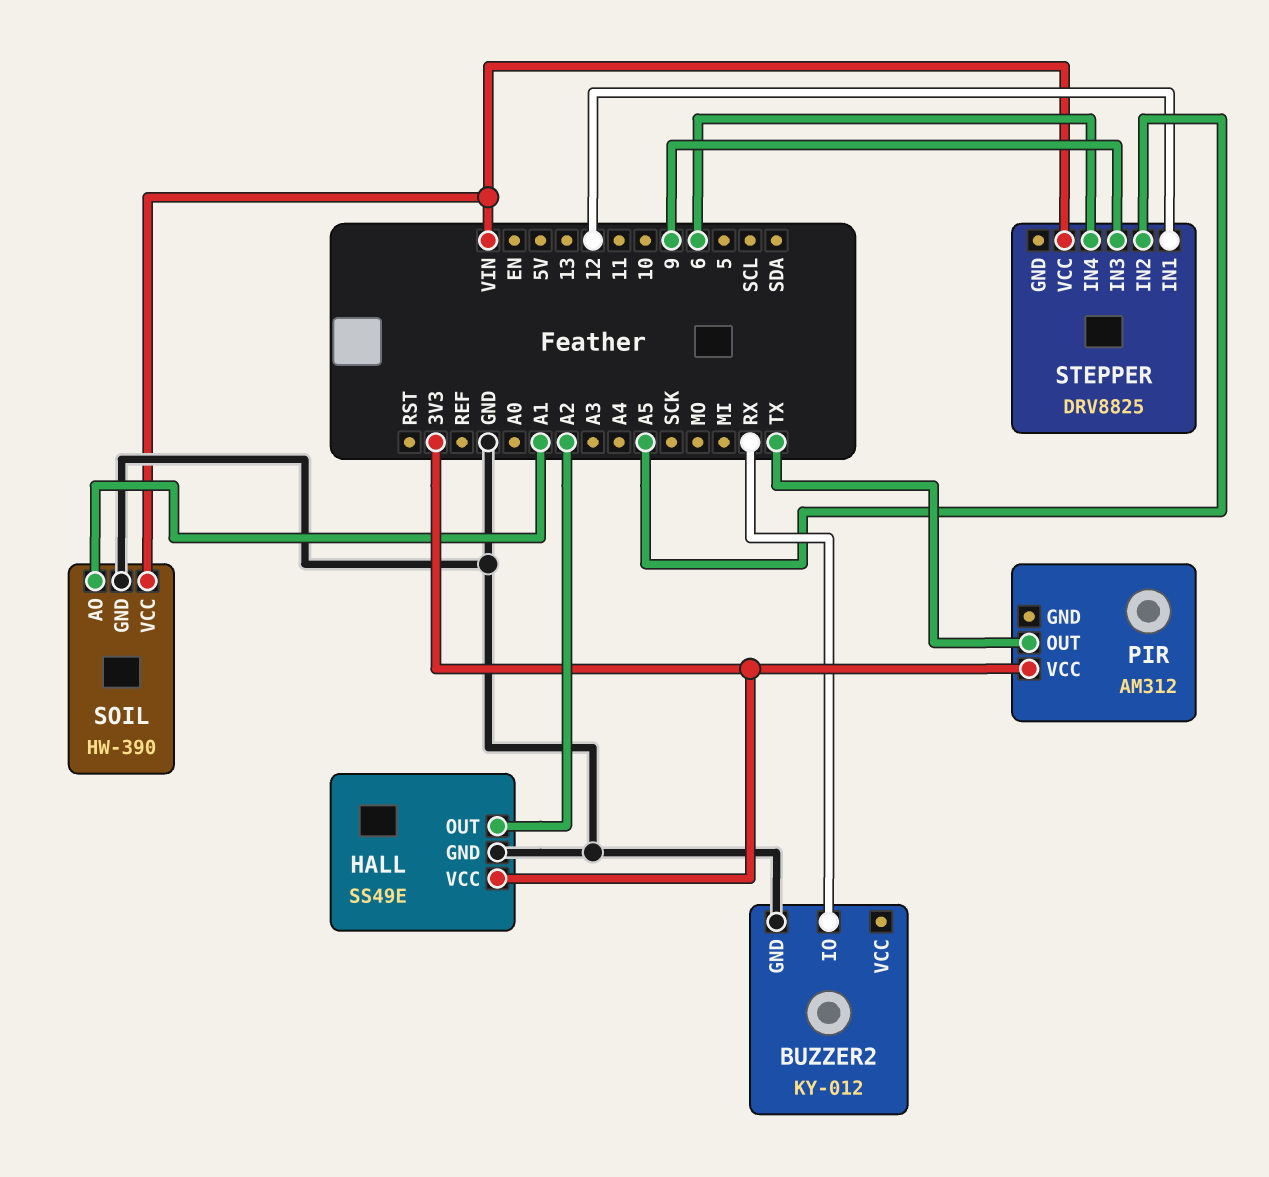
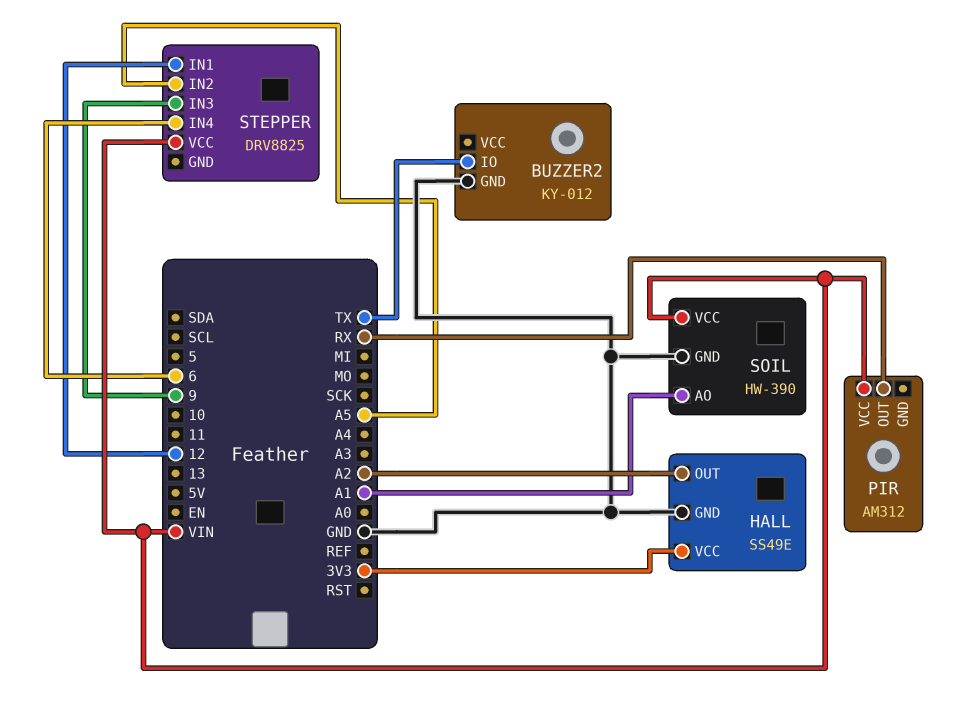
BUZZER2 pin IO: RX -> TX
PIR pin OUT: TX -> RX
PIR pin VCC: 3V3 -> VIN

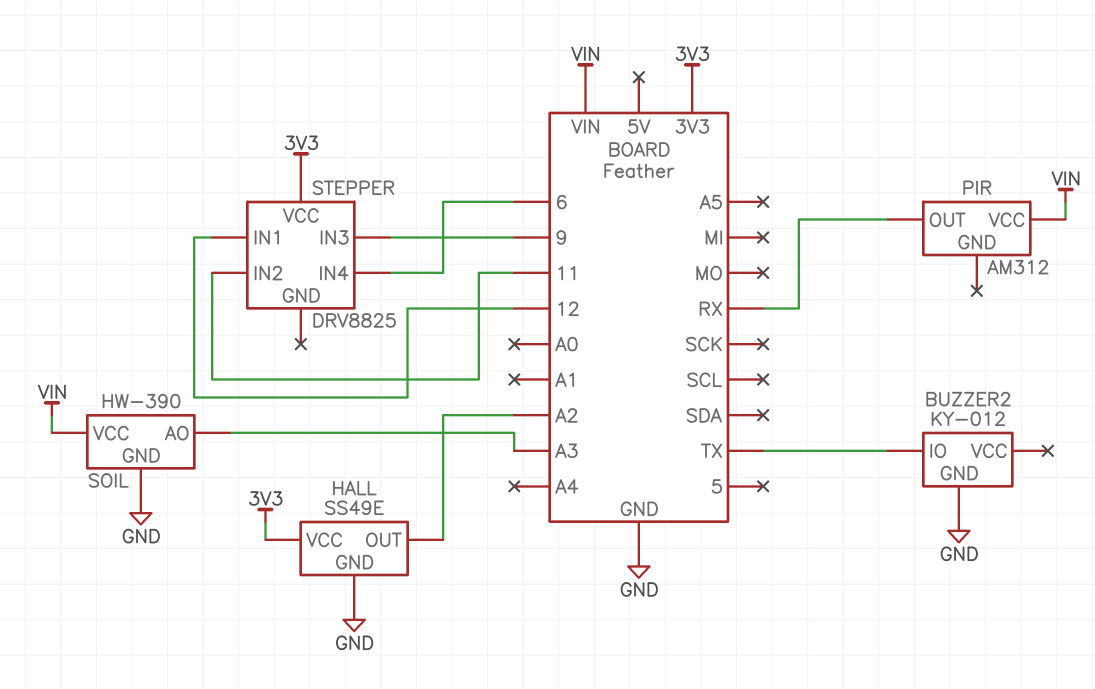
SOIL pin AO: A1 -> A3
STEPPER pin IN2: A5 -> 11
STEPPER pin VCC: VIN -> 3V3

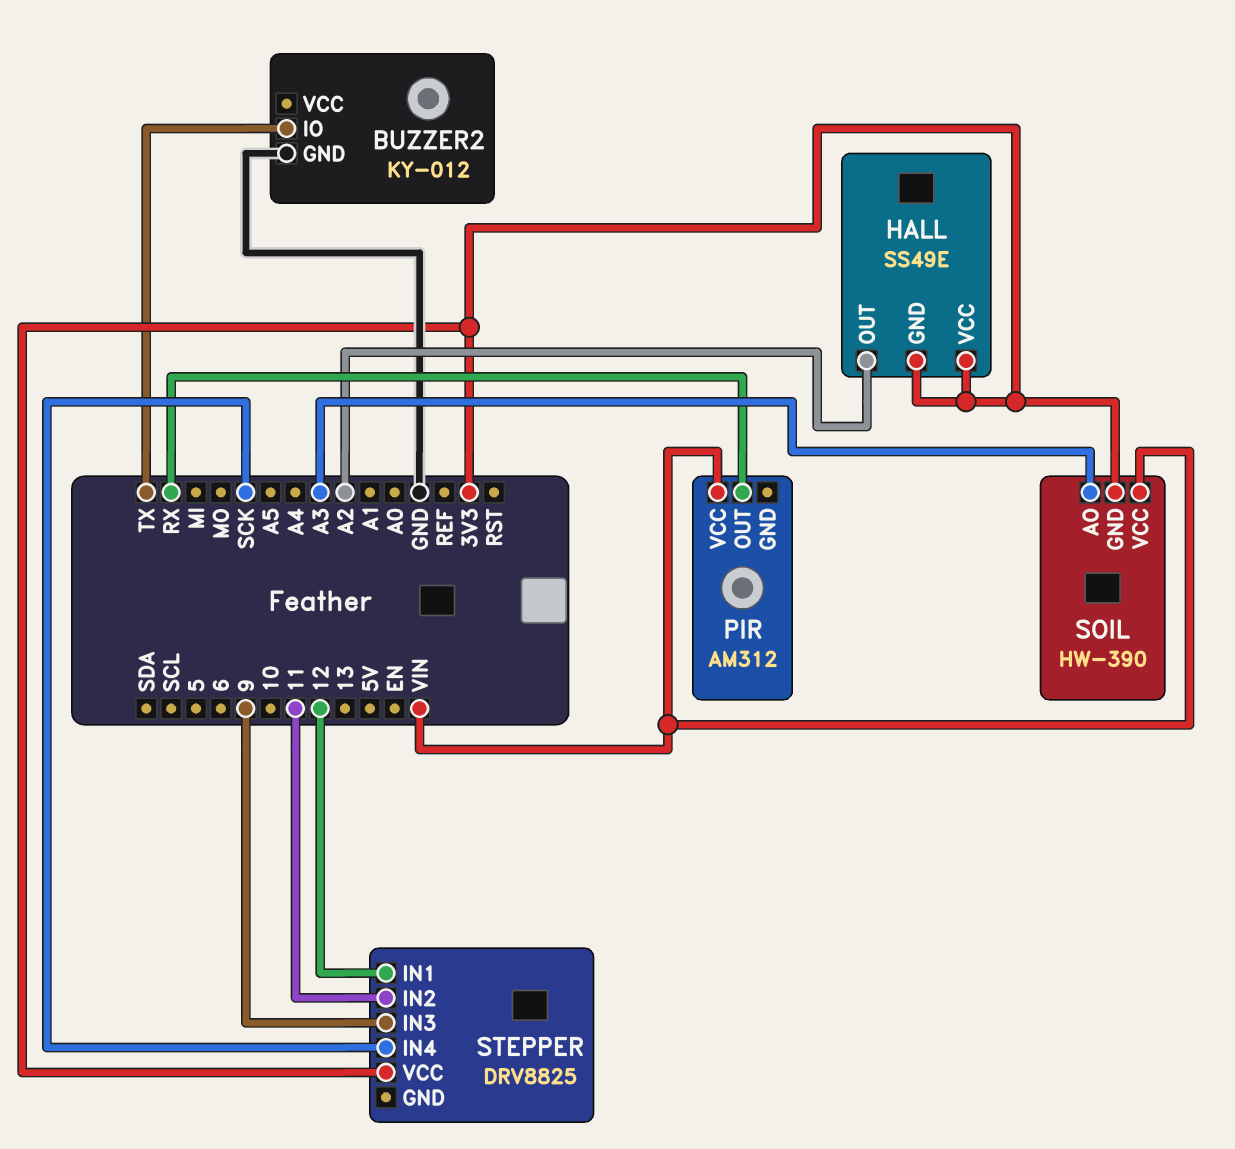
HALL pin GND: GND -> 3V3
SOIL pin GND: GND -> 3V3
STEPPER pin IN4: 6 -> SCK

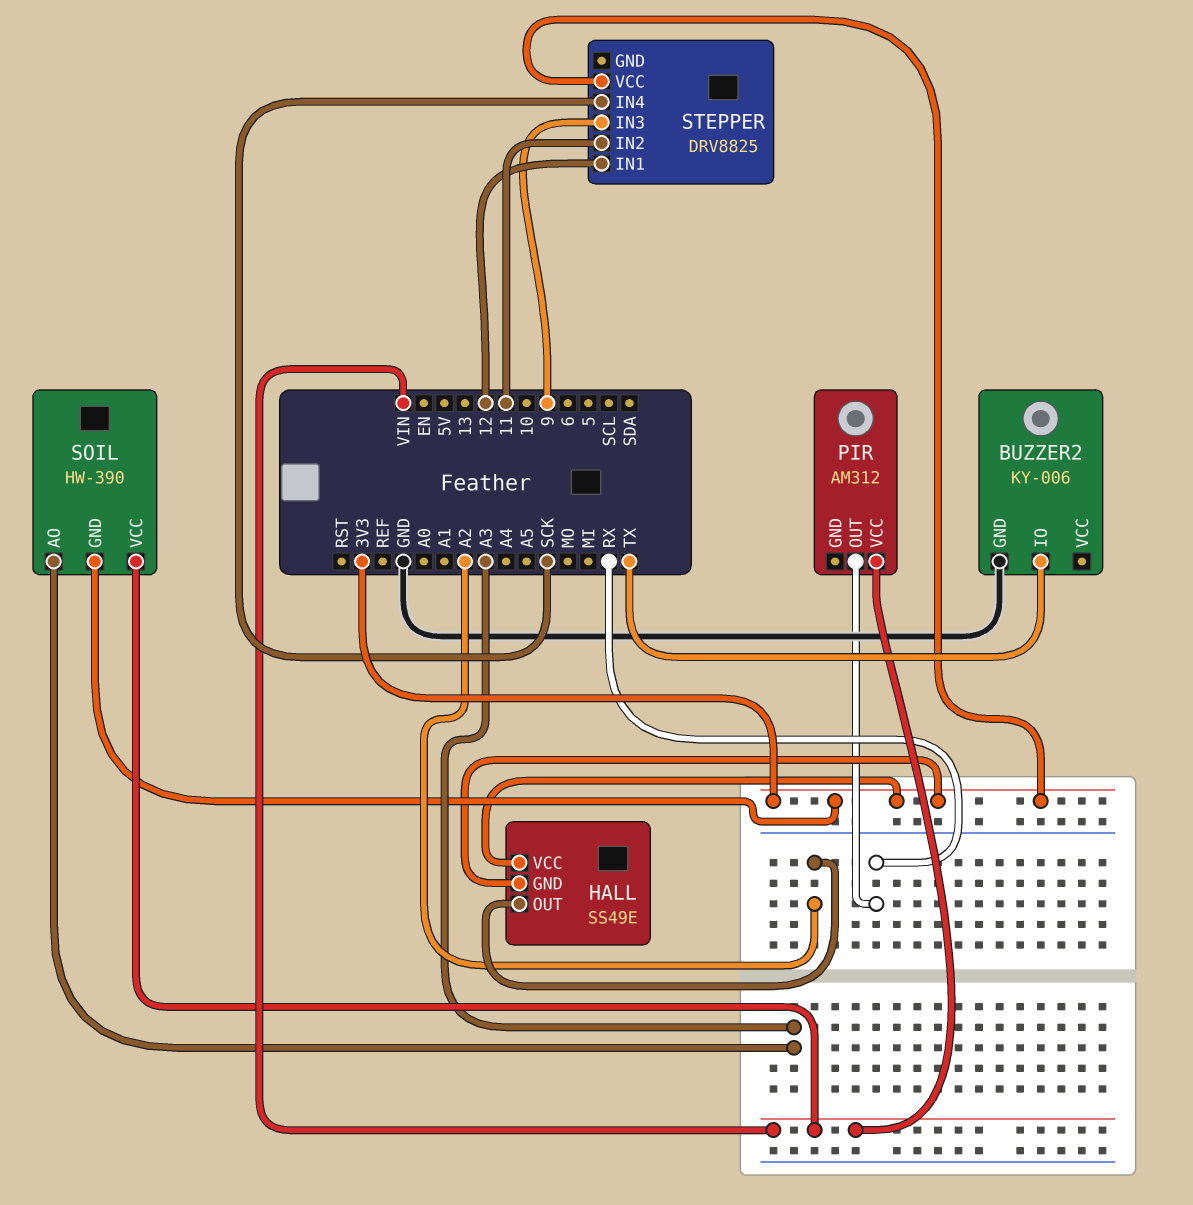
BUZZER2: KY-012 -> KY-006

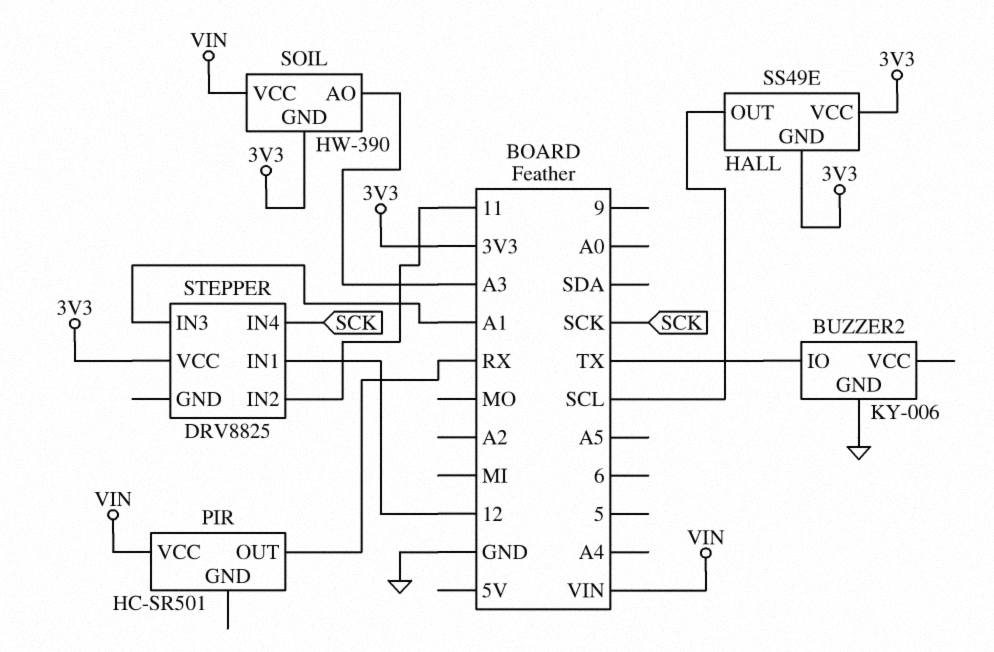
HALL pin OUT: A2 -> SCL
PIR: AM312 -> HC-SR501
STEPPER pin IN3: 9 -> A1

